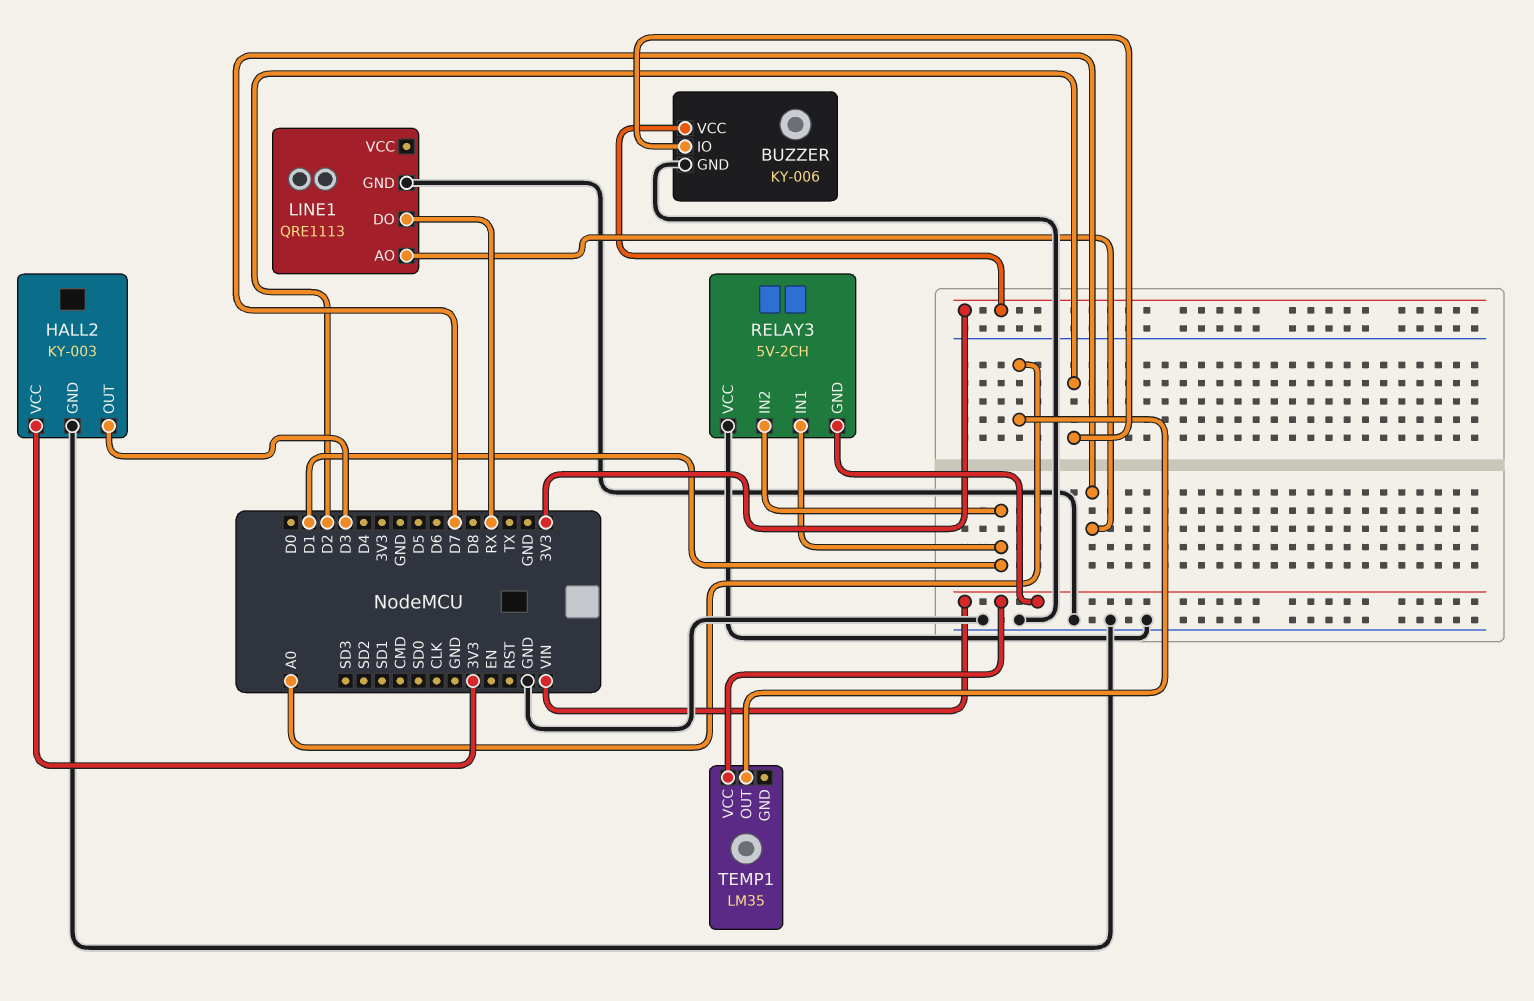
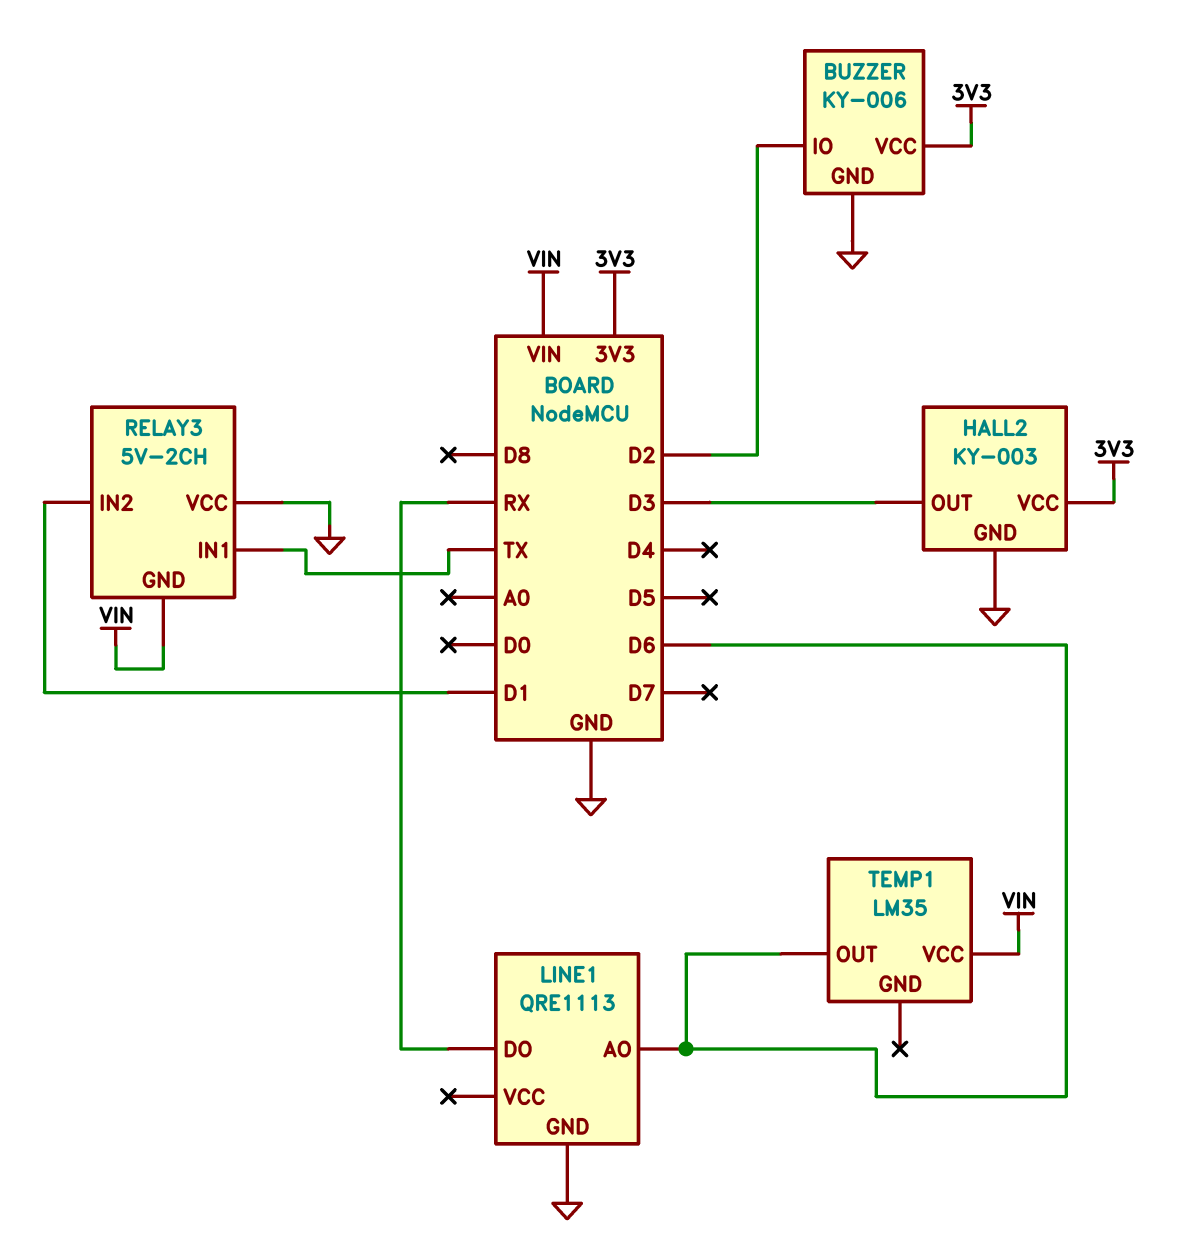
LINE1 pin AO: D7 -> D6
RELAY3 pin IN1: D1 -> TX
TEMP1 pin OUT: A0 -> D6

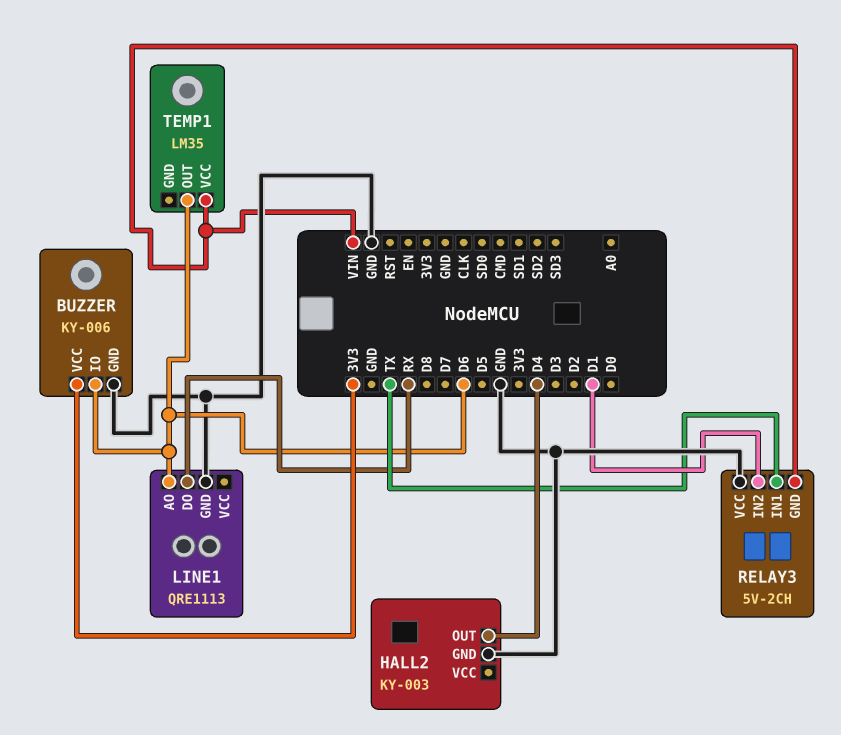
BUZZER pin IO: D2 -> D6
HALL2 pin OUT: D3 -> D4
HALL2 pin VCC: 3V3 -> none

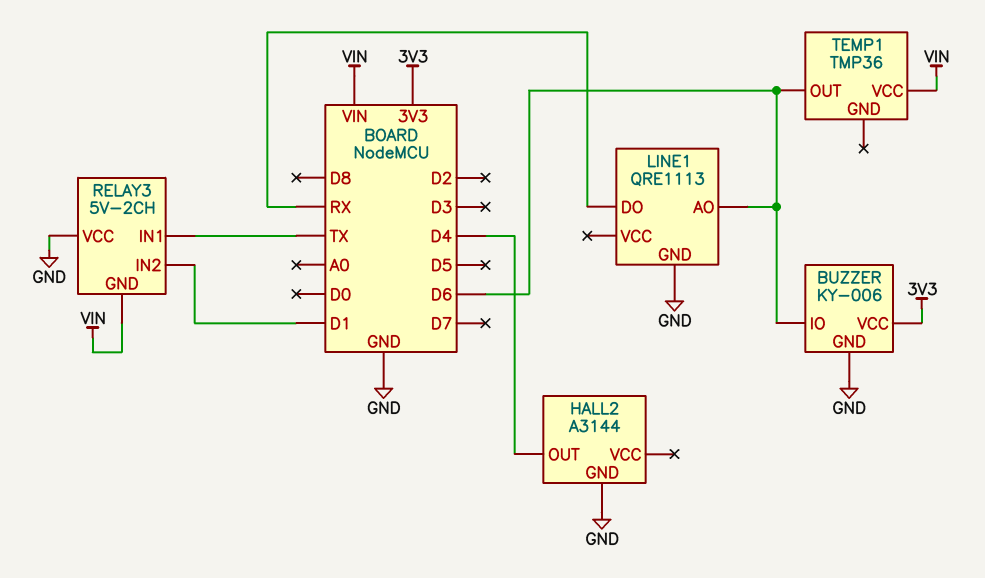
HALL2: KY-003 -> A3144
TEMP1: LM35 -> TMP36

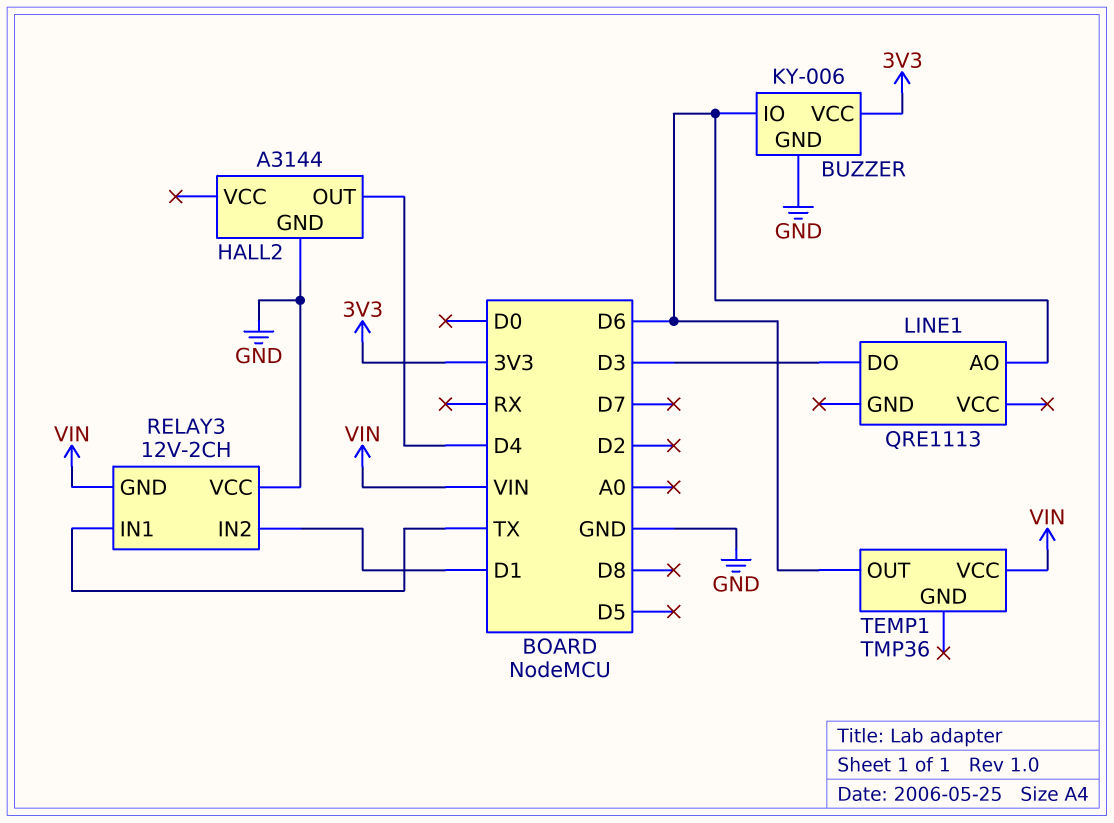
LINE1 pin DO: RX -> D3
LINE1 pin GND: GND -> none
RELAY3: 5V-2CH -> 12V-2CH

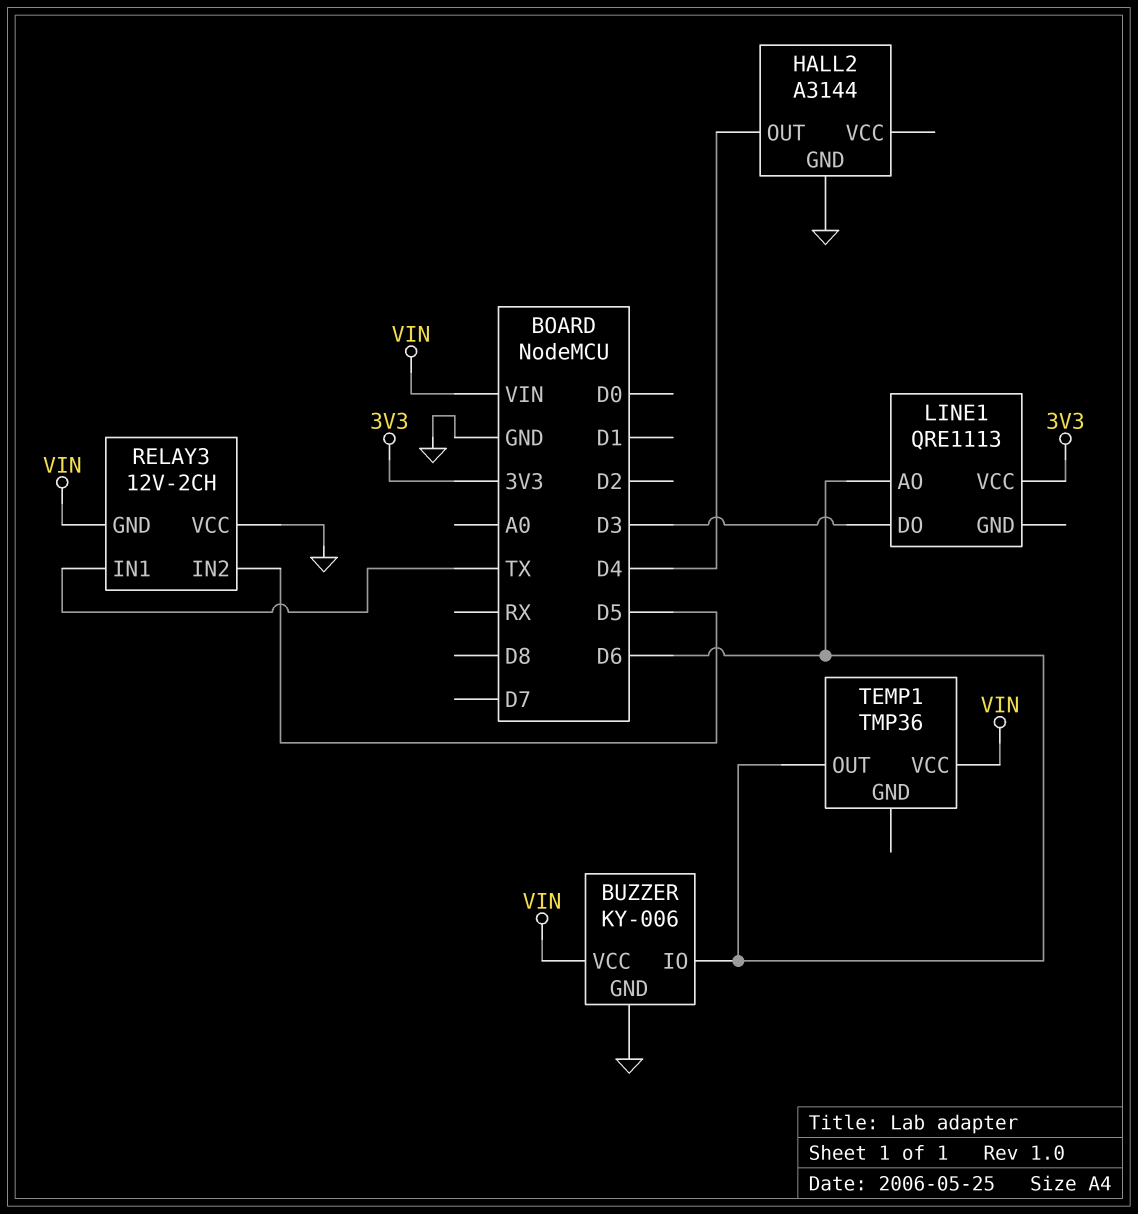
BUZZER pin VCC: 3V3 -> VIN
LINE1 pin VCC: none -> 3V3
RELAY3 pin IN2: D1 -> D5

